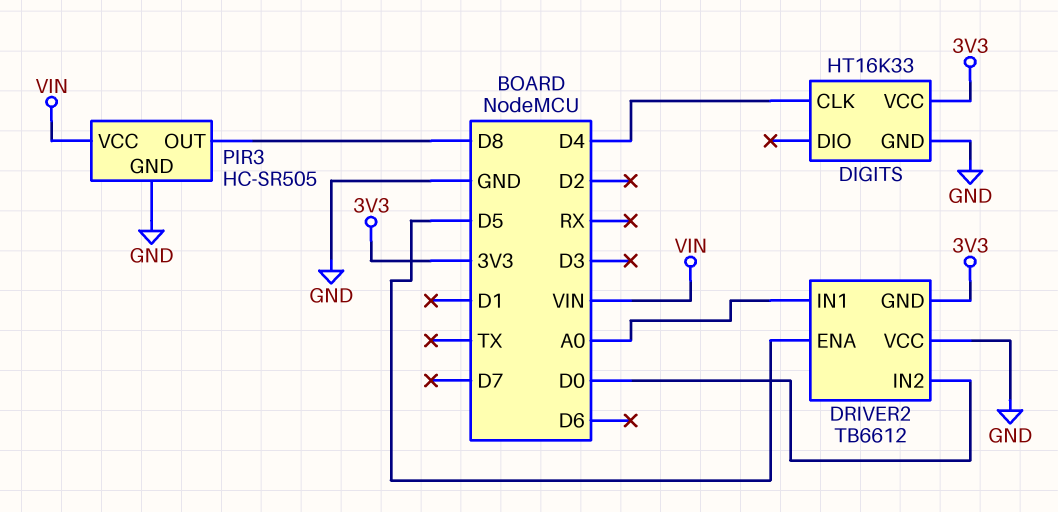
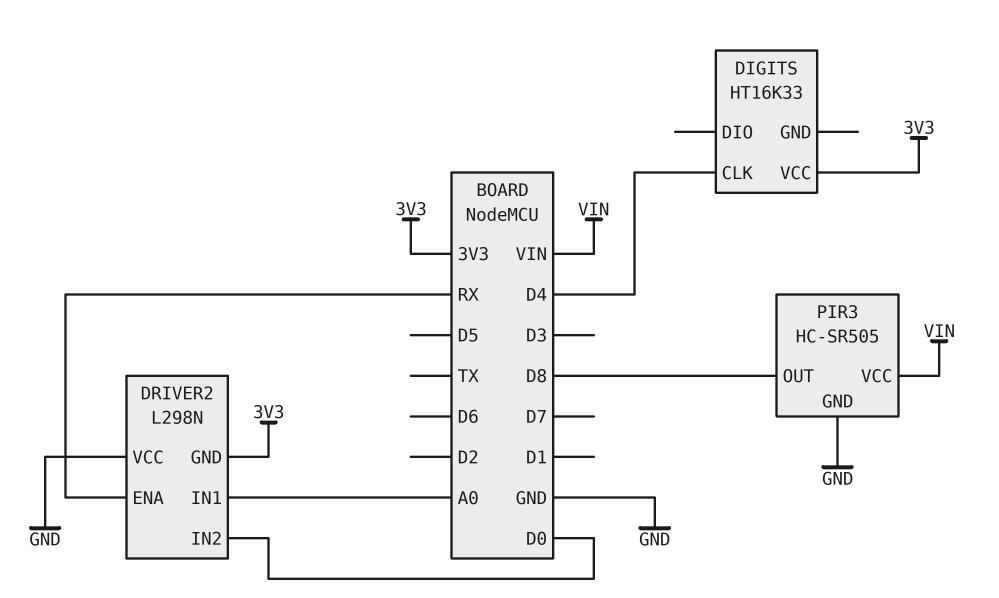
DIGITS pin GND: GND -> none
DRIVER2: TB6612 -> L298N
DRIVER2 pin ENA: D5 -> RX

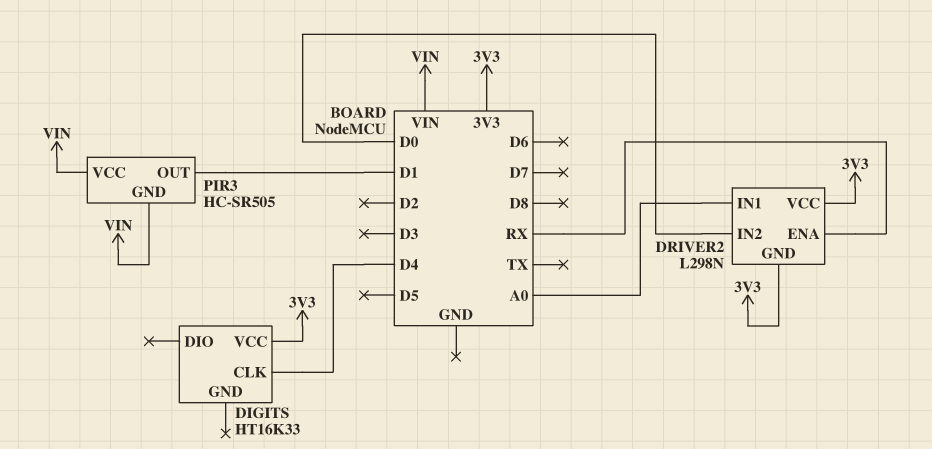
DRIVER2 pin VCC: GND -> 3V3
PIR3 pin GND: GND -> VIN
PIR3 pin OUT: D8 -> D1

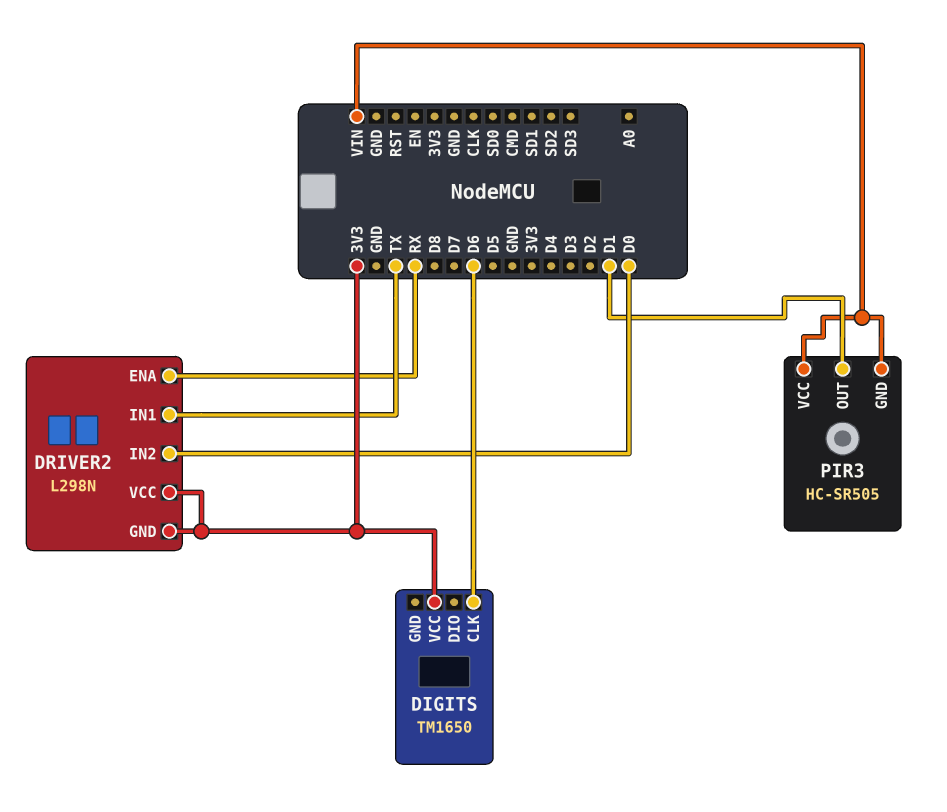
DIGITS: HT16K33 -> TM1650
DIGITS pin CLK: D4 -> D6
DRIVER2 pin IN1: A0 -> TX

